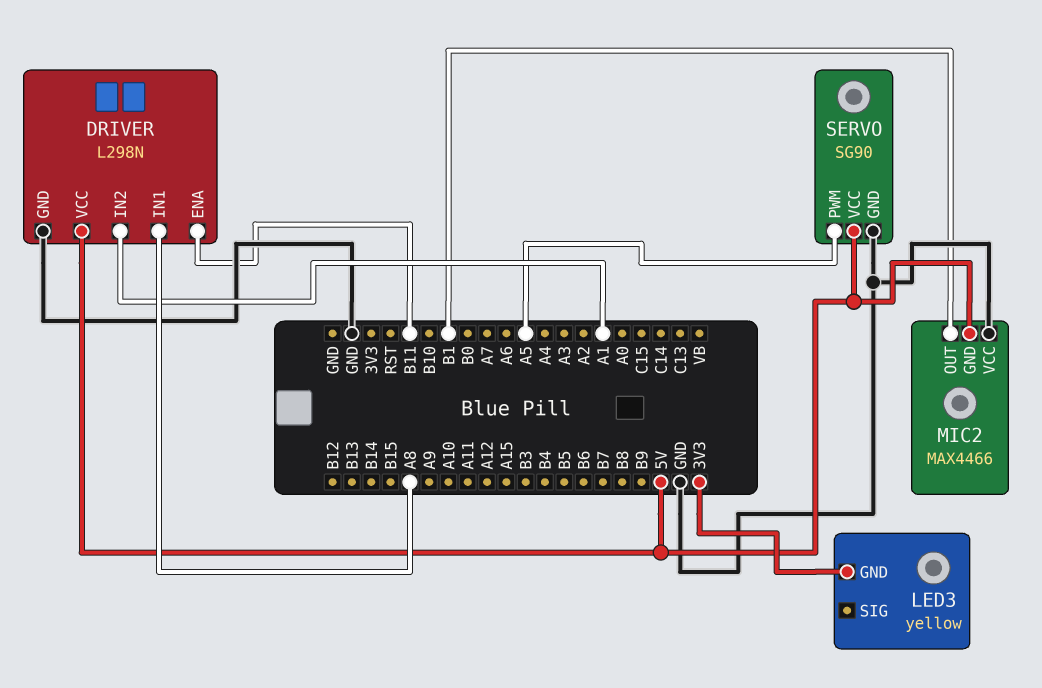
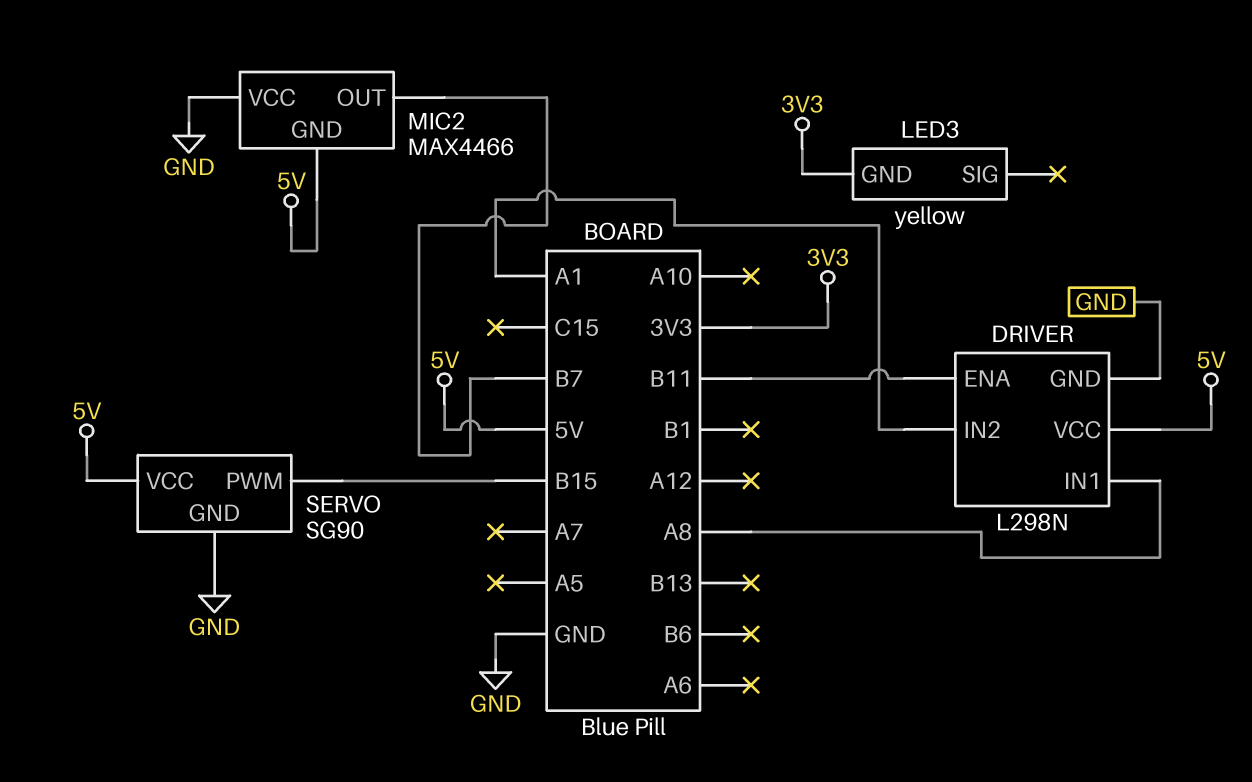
MIC2 pin OUT: B1 -> B7
SERVO pin PWM: A5 -> B15

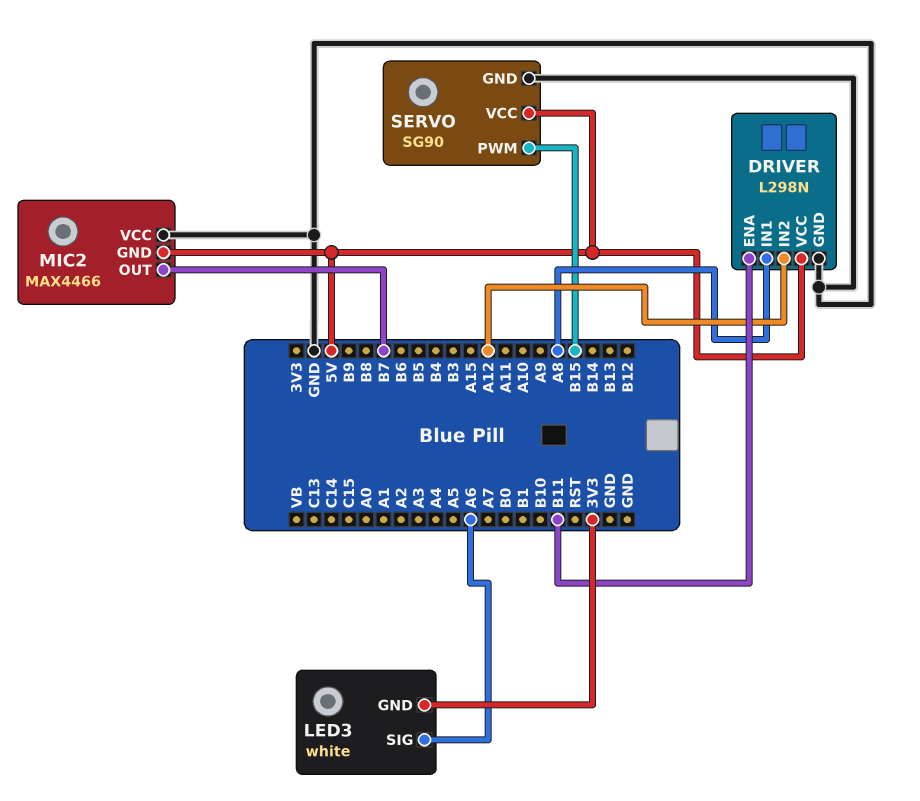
DRIVER pin IN2: A1 -> A12
LED3: yellow -> white
LED3 pin SIG: none -> A6

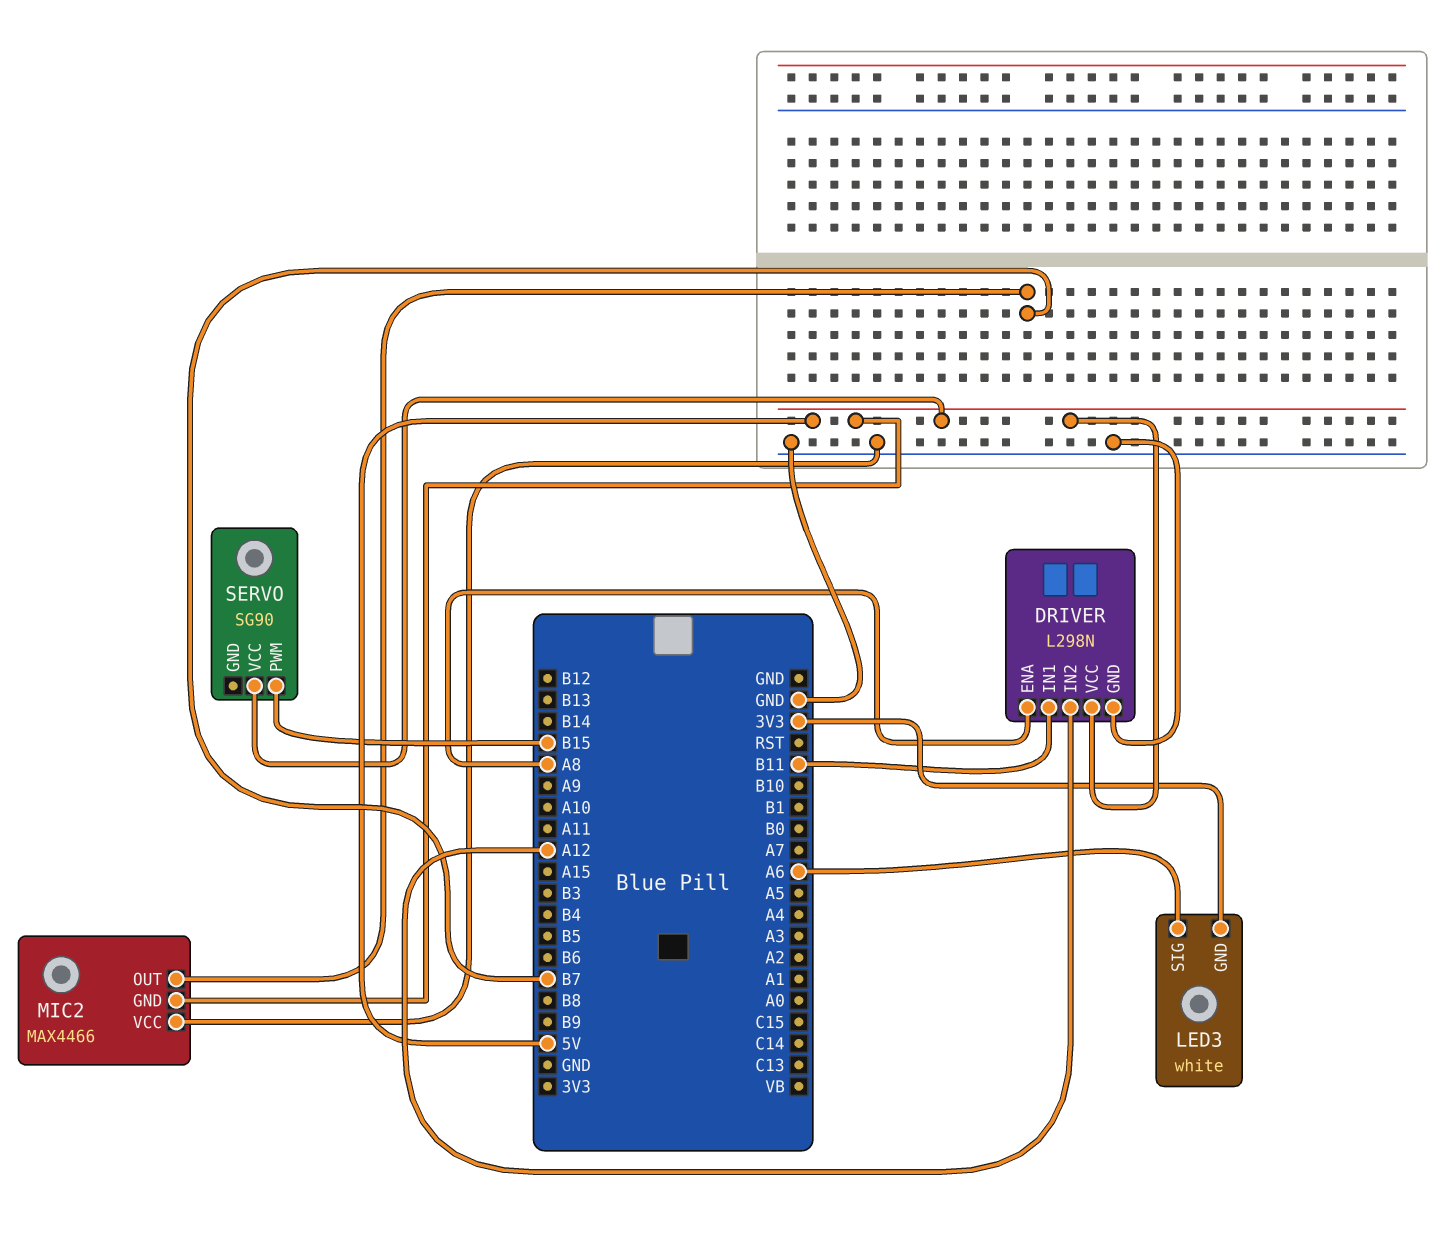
DRIVER pin ENA: B11 -> A8
DRIVER pin IN1: A8 -> B11
SERVO pin GND: GND -> none

